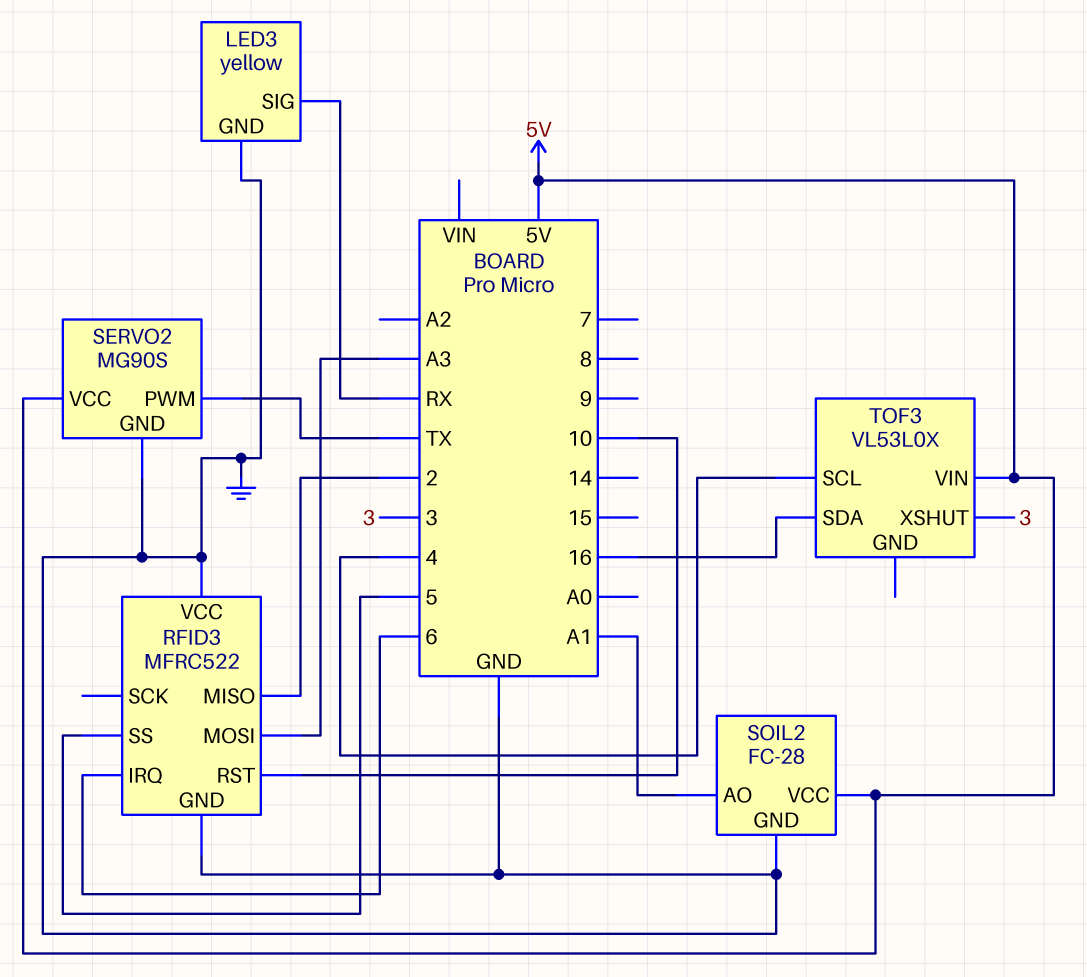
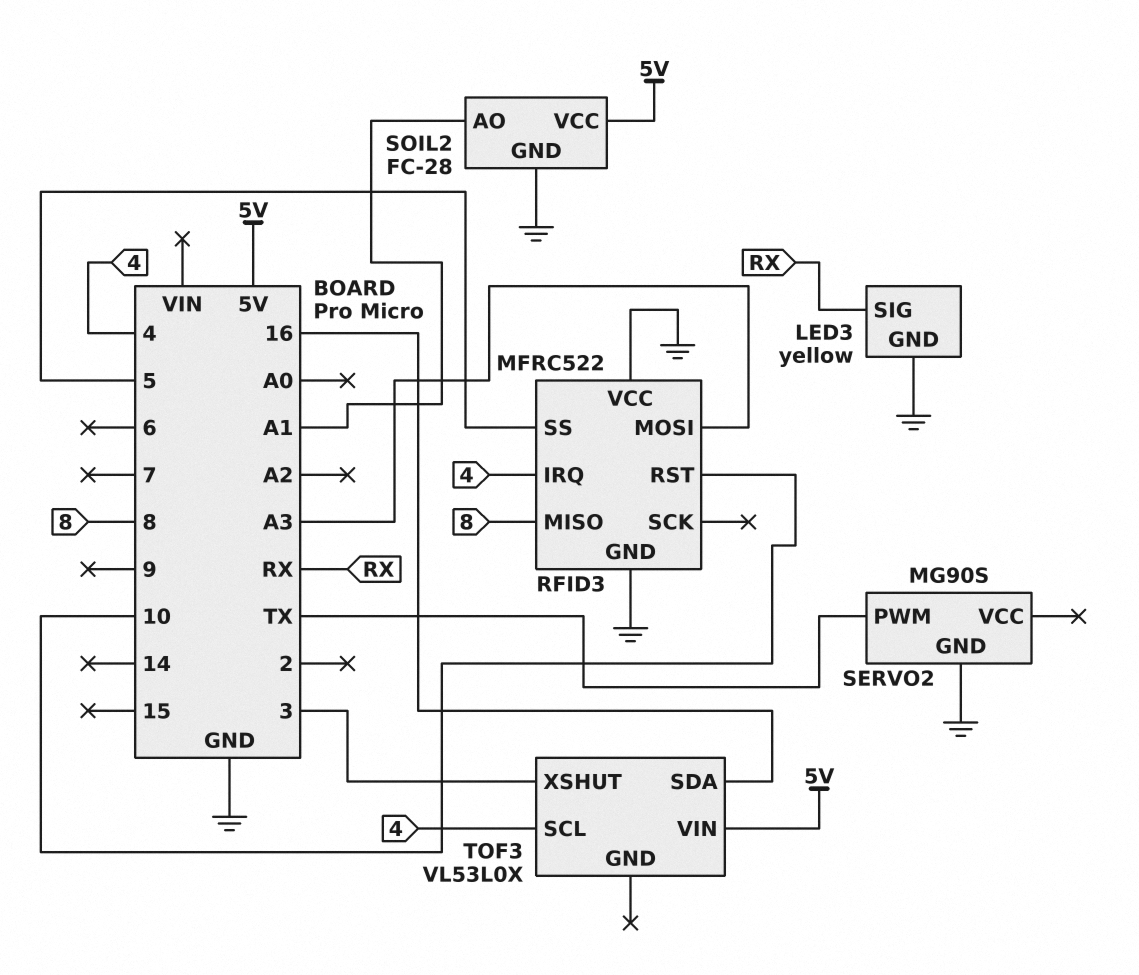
RFID3 pin IRQ: 6 -> 4
RFID3 pin MISO: 2 -> 8
SERVO2 pin VCC: 5V -> none

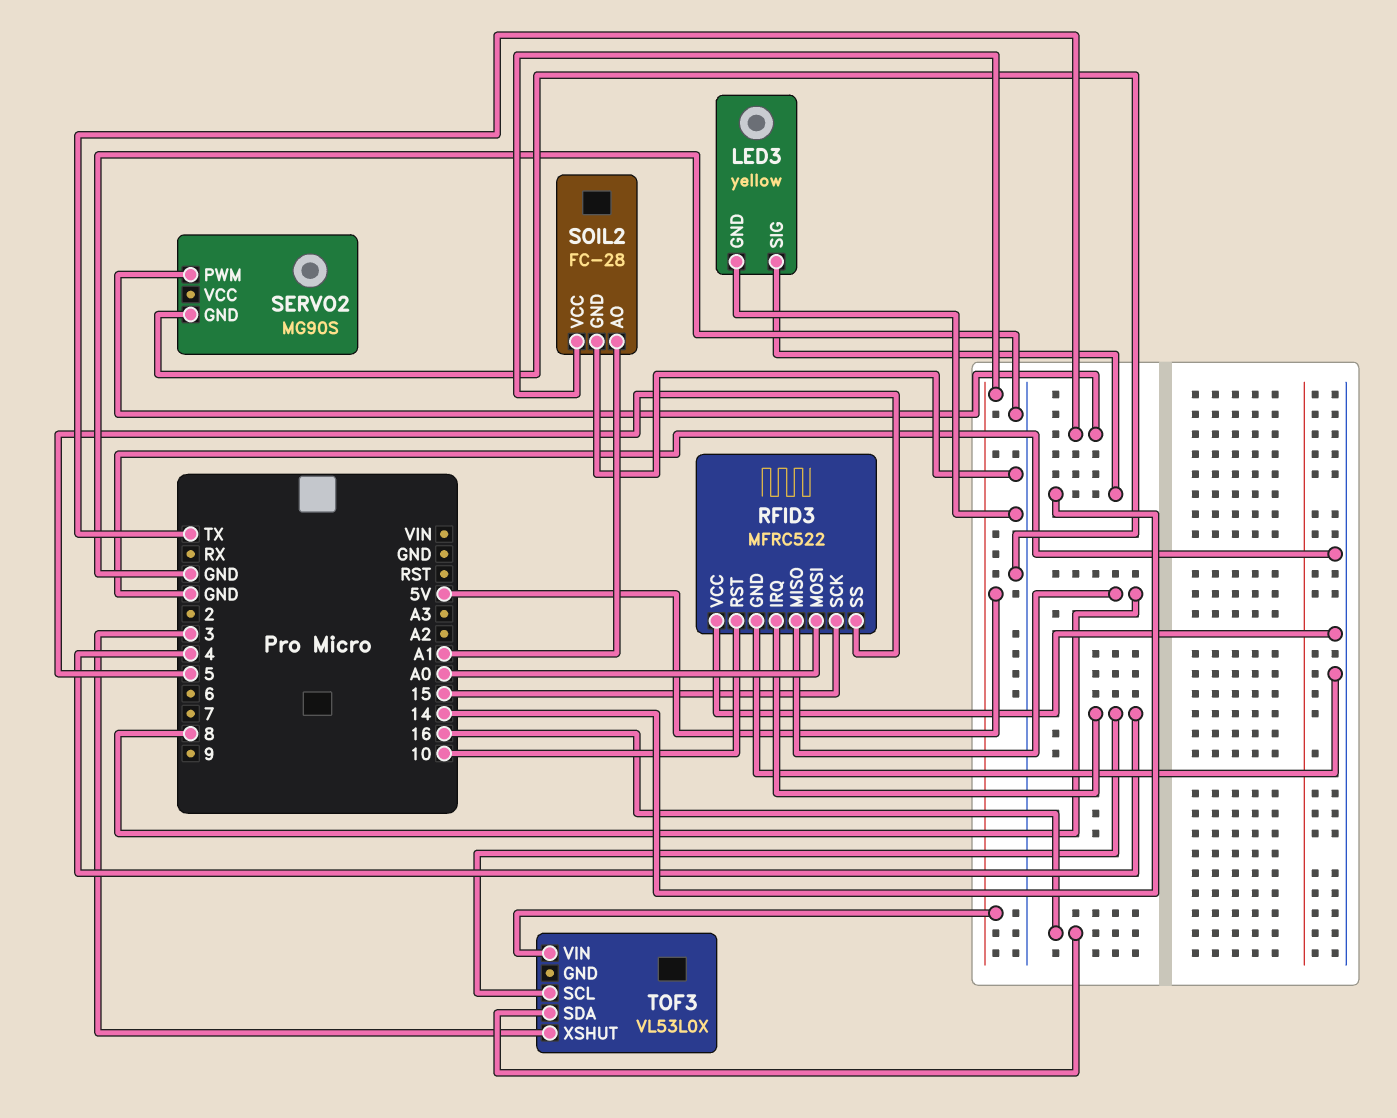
LED3 pin SIG: RX -> 14
RFID3 pin MOSI: A3 -> A0
RFID3 pin SCK: none -> 15

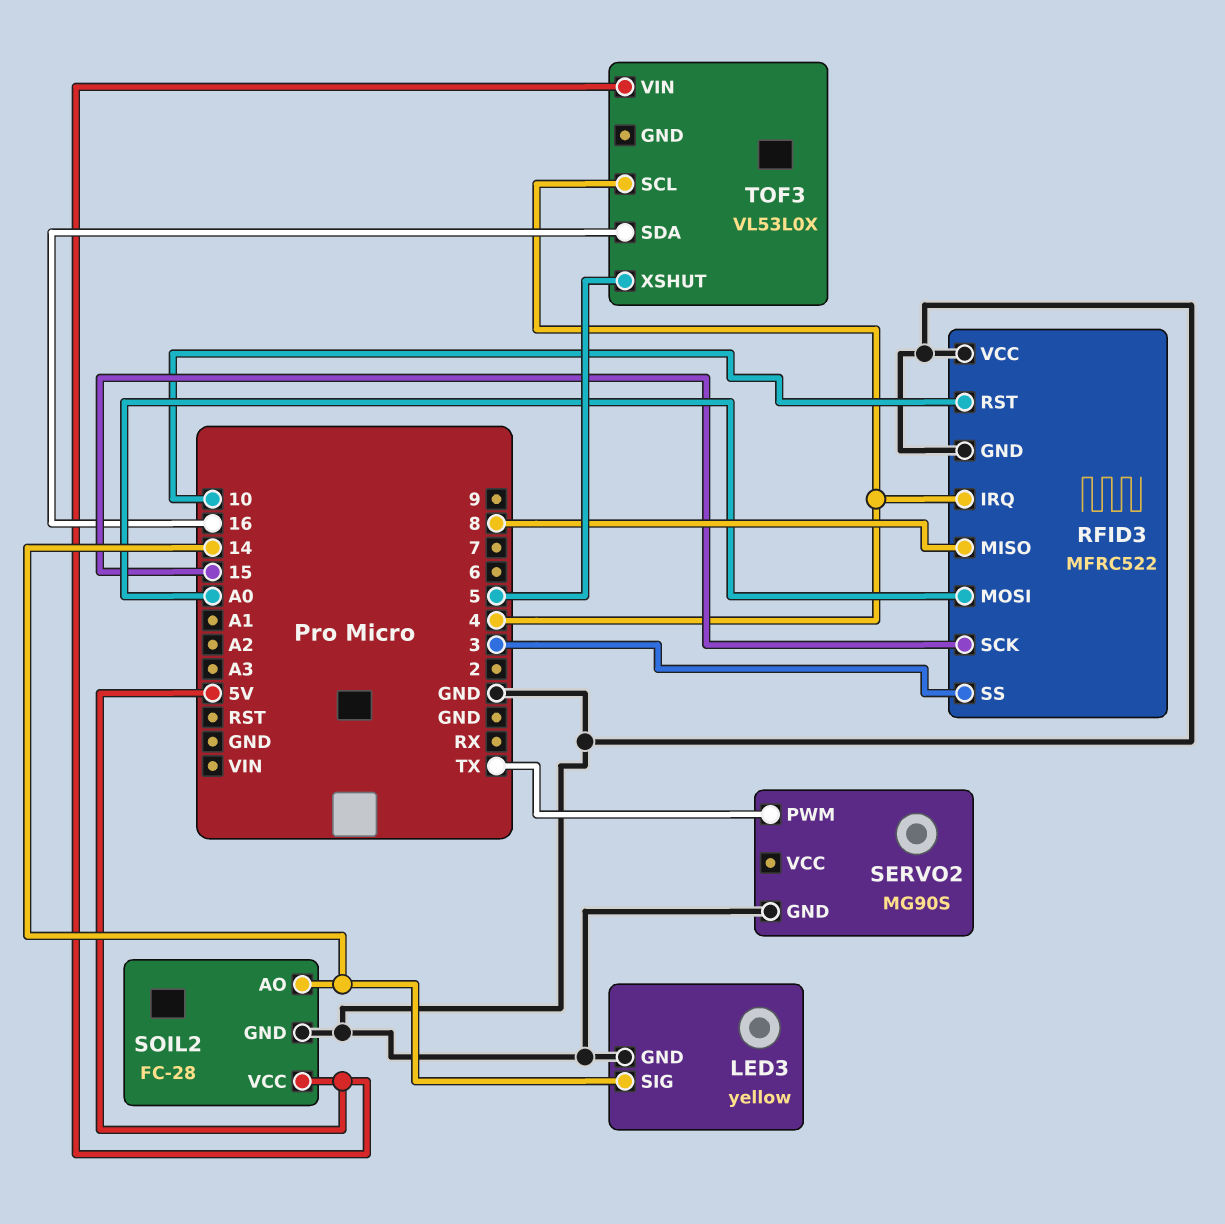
RFID3 pin SS: 5 -> 3
SOIL2 pin AO: A1 -> 14
TOF3 pin XSHUT: 3 -> 5

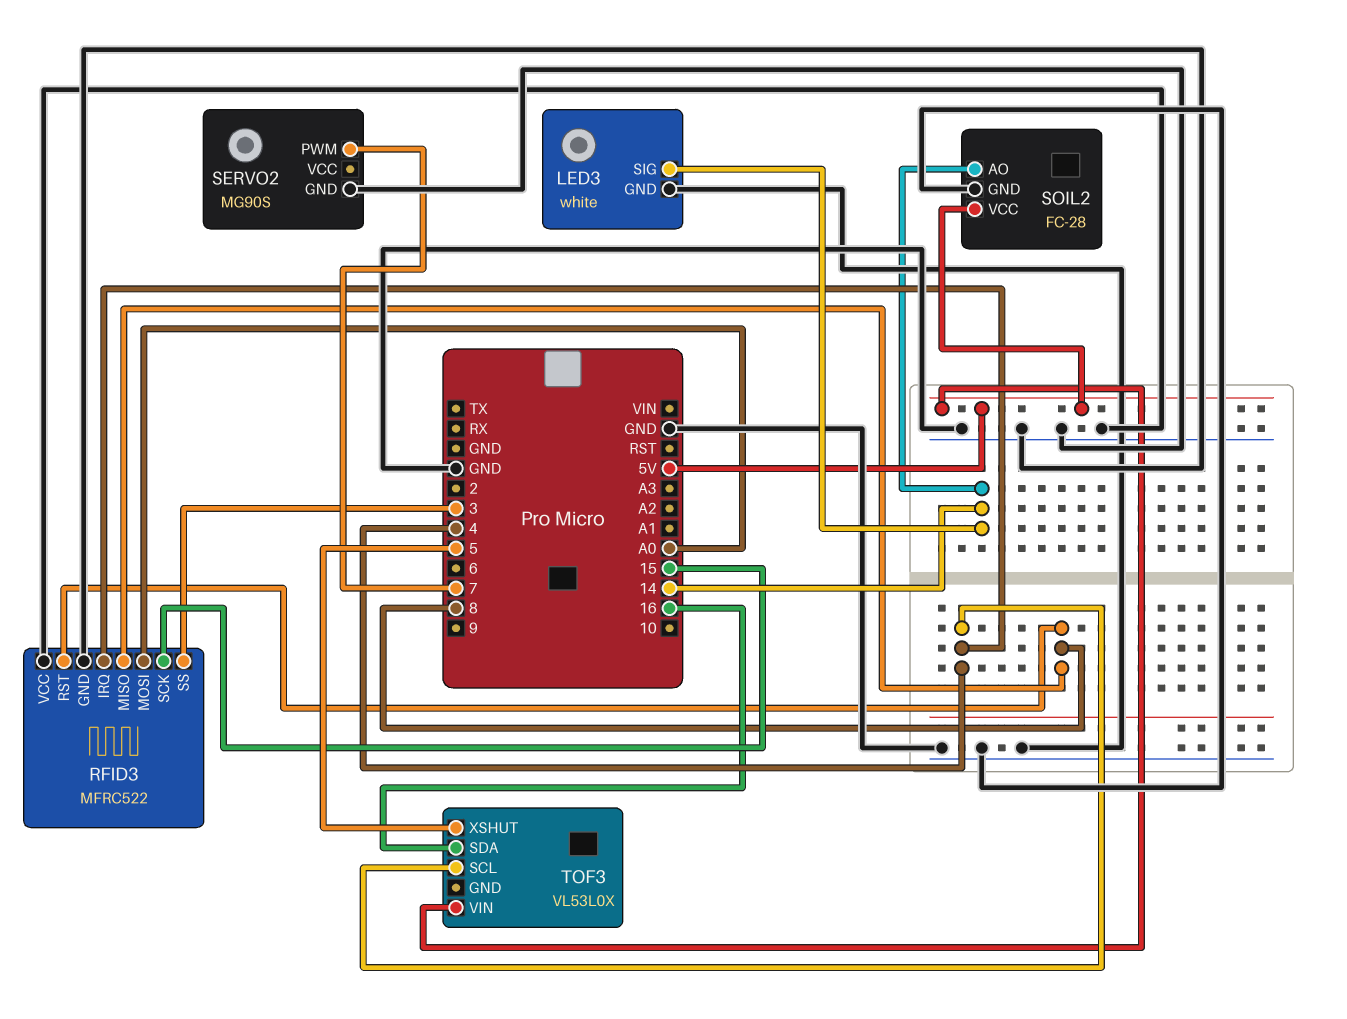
LED3: yellow -> white
RFID3 pin RST: 10 -> 8
SERVO2 pin PWM: TX -> 7

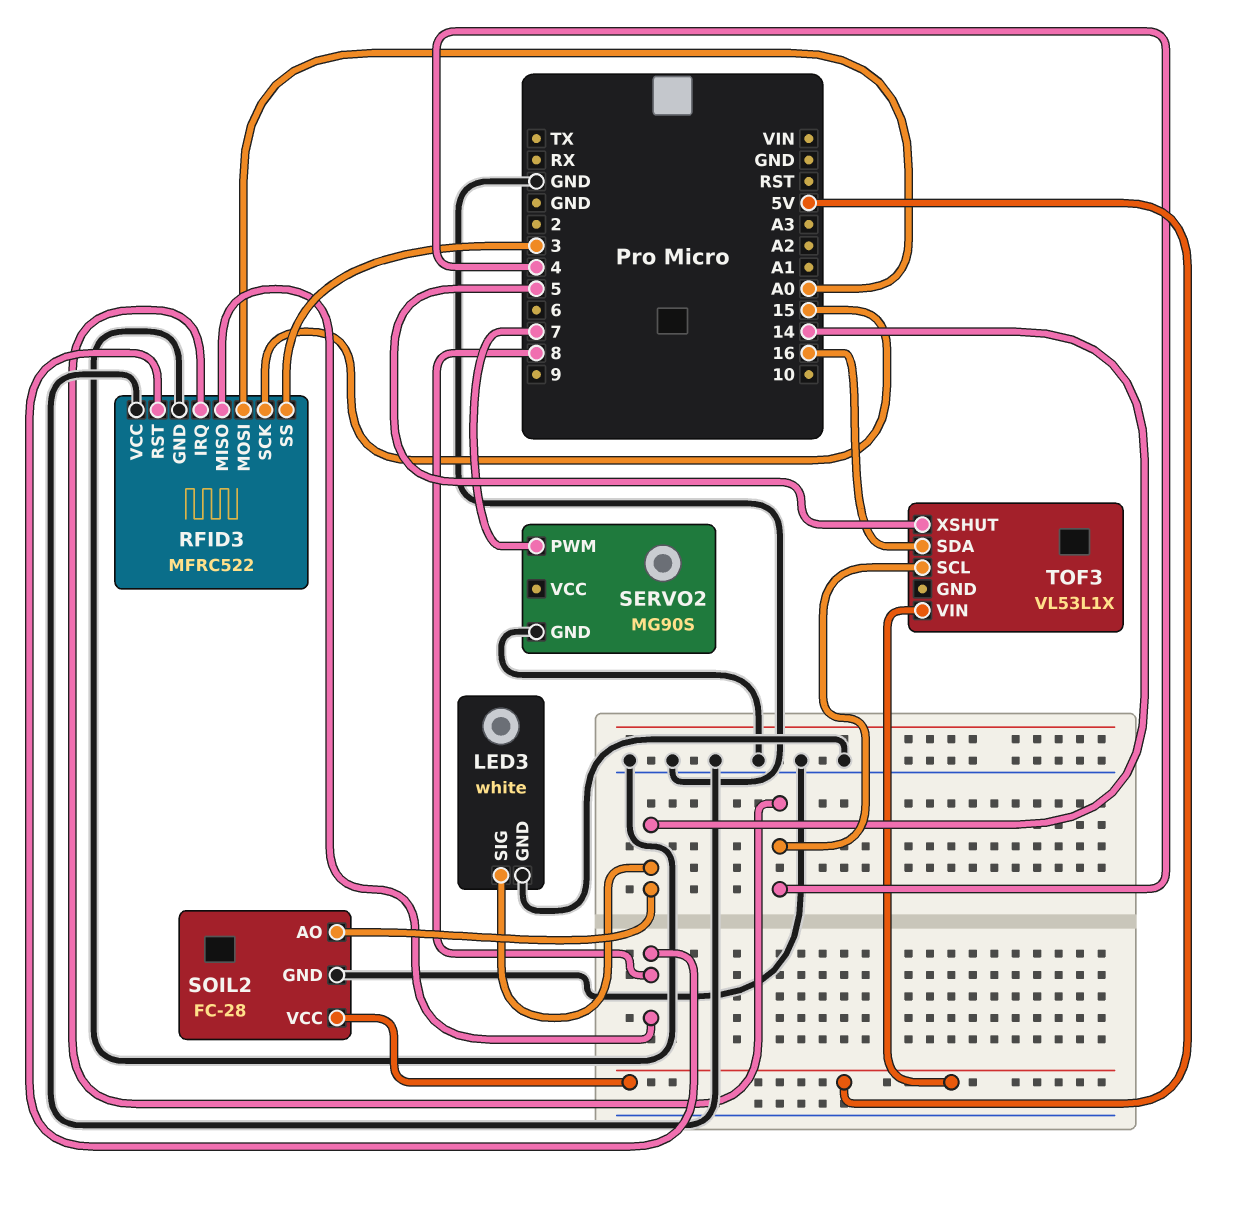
TOF3: VL53L0X -> VL53L1X

